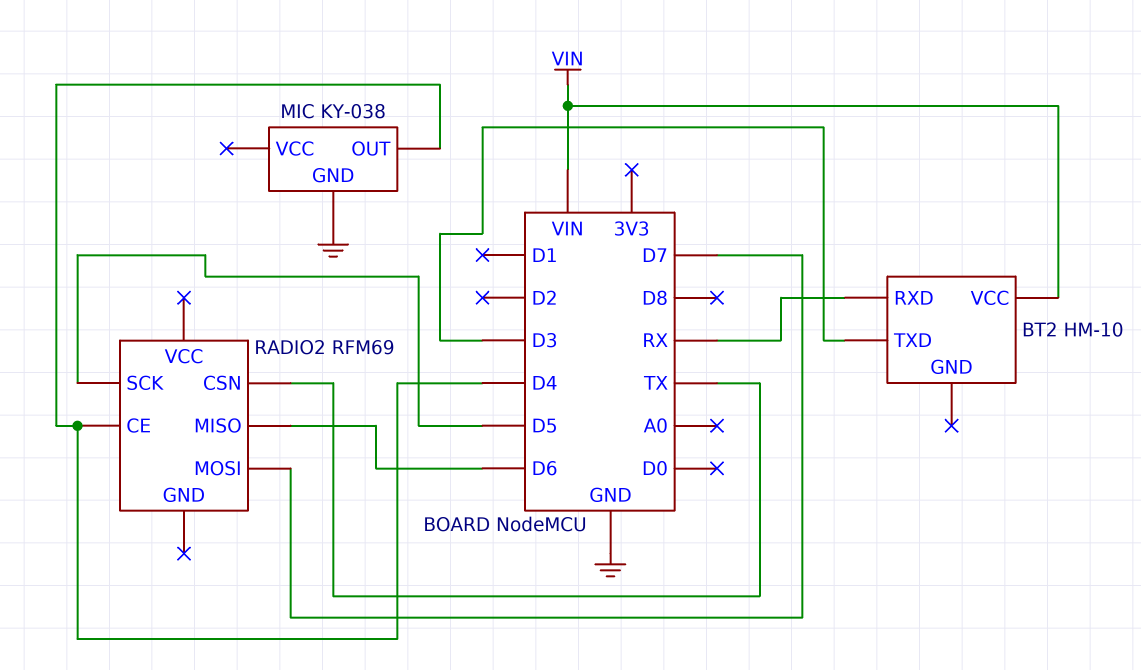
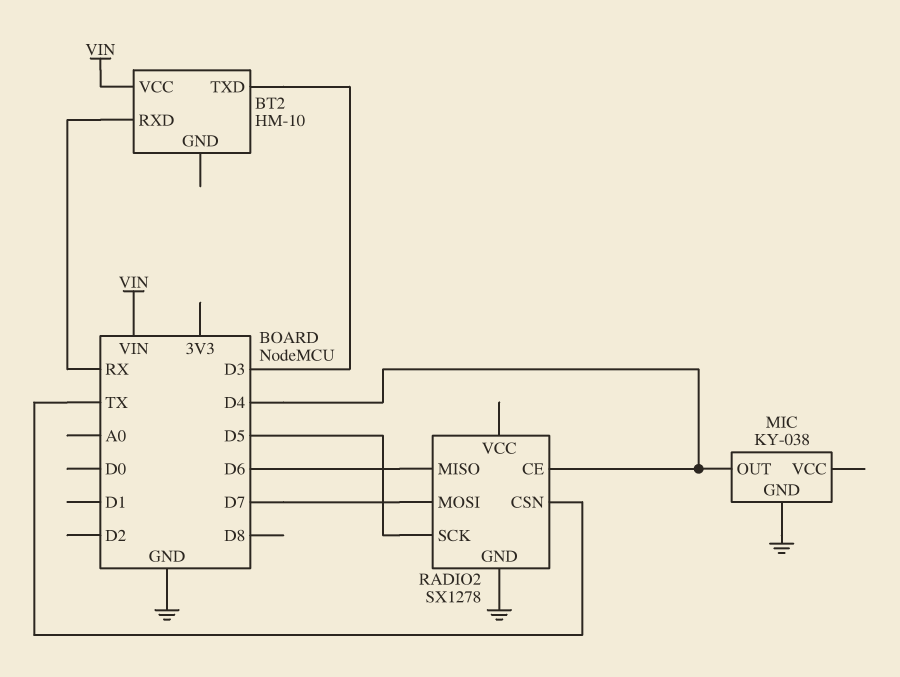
RADIO2: RFM69 -> SX1278
RADIO2 pin GND: none -> GND

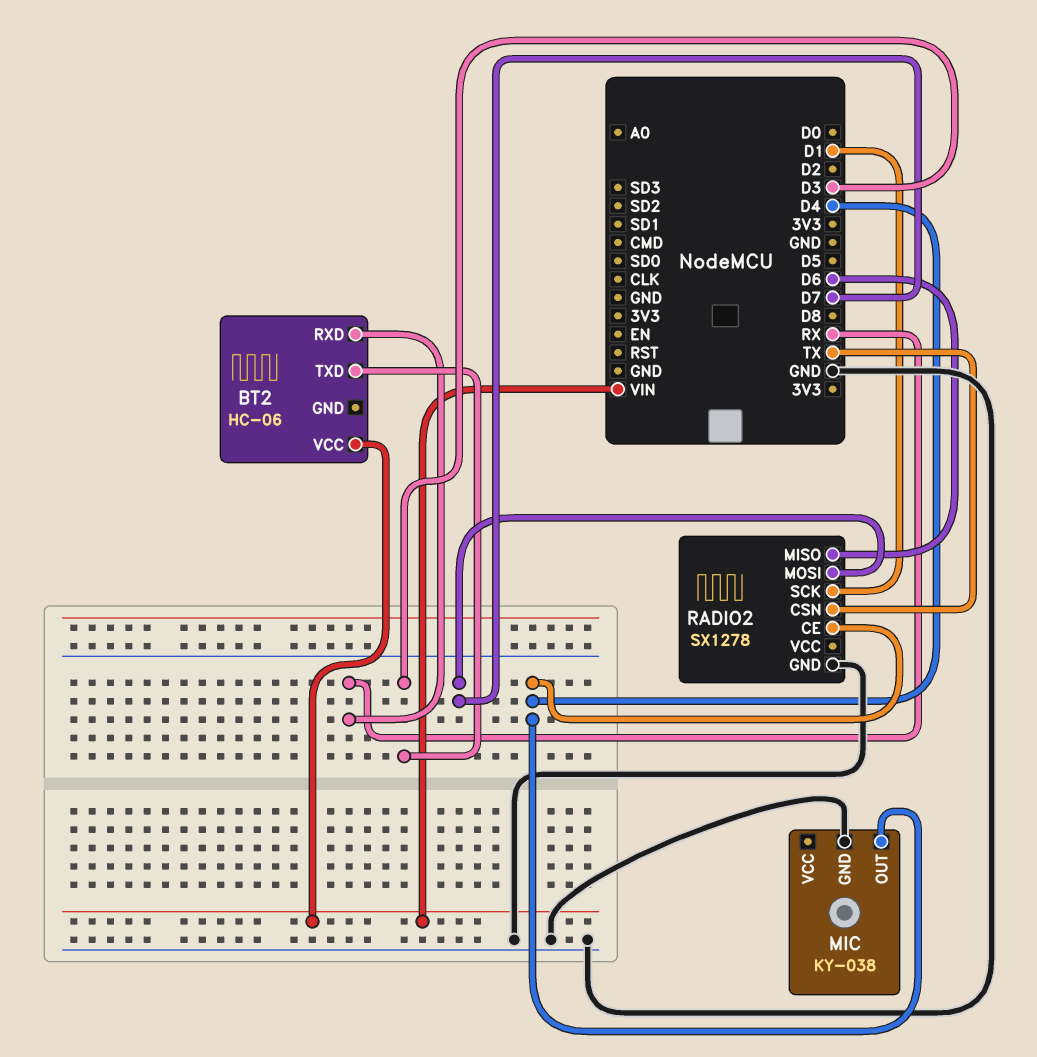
BT2: HM-10 -> HC-06
RADIO2 pin SCK: D5 -> D1

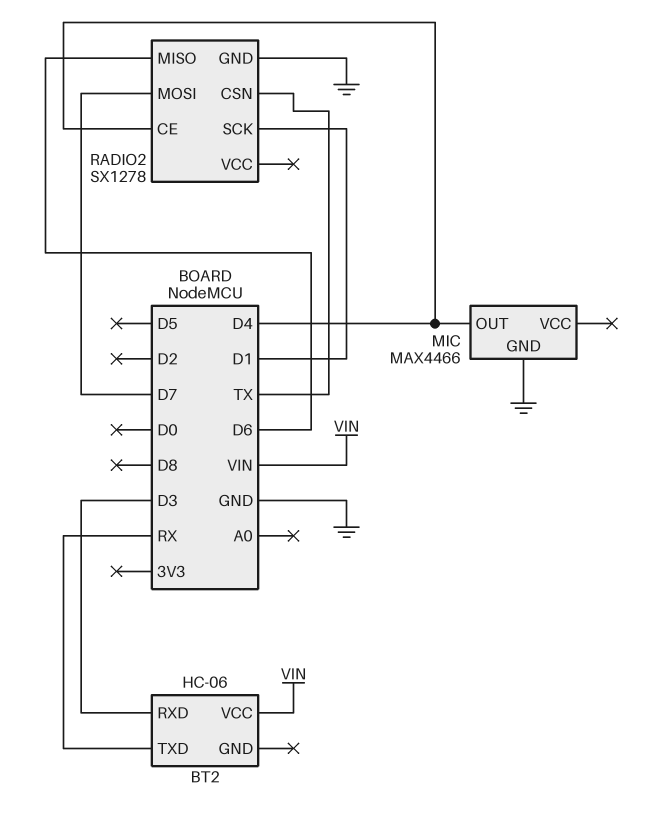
BT2 pin RXD: RX -> D3
BT2 pin TXD: D3 -> RX
MIC: KY-038 -> MAX4466

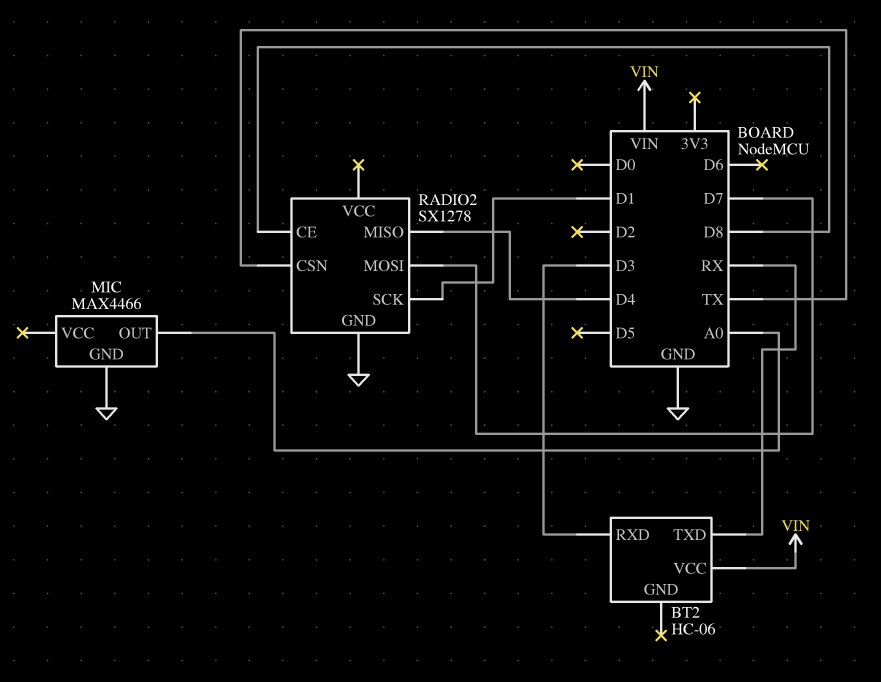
MIC pin OUT: D4 -> A0
RADIO2 pin CE: D4 -> D8
RADIO2 pin MISO: D6 -> D4

